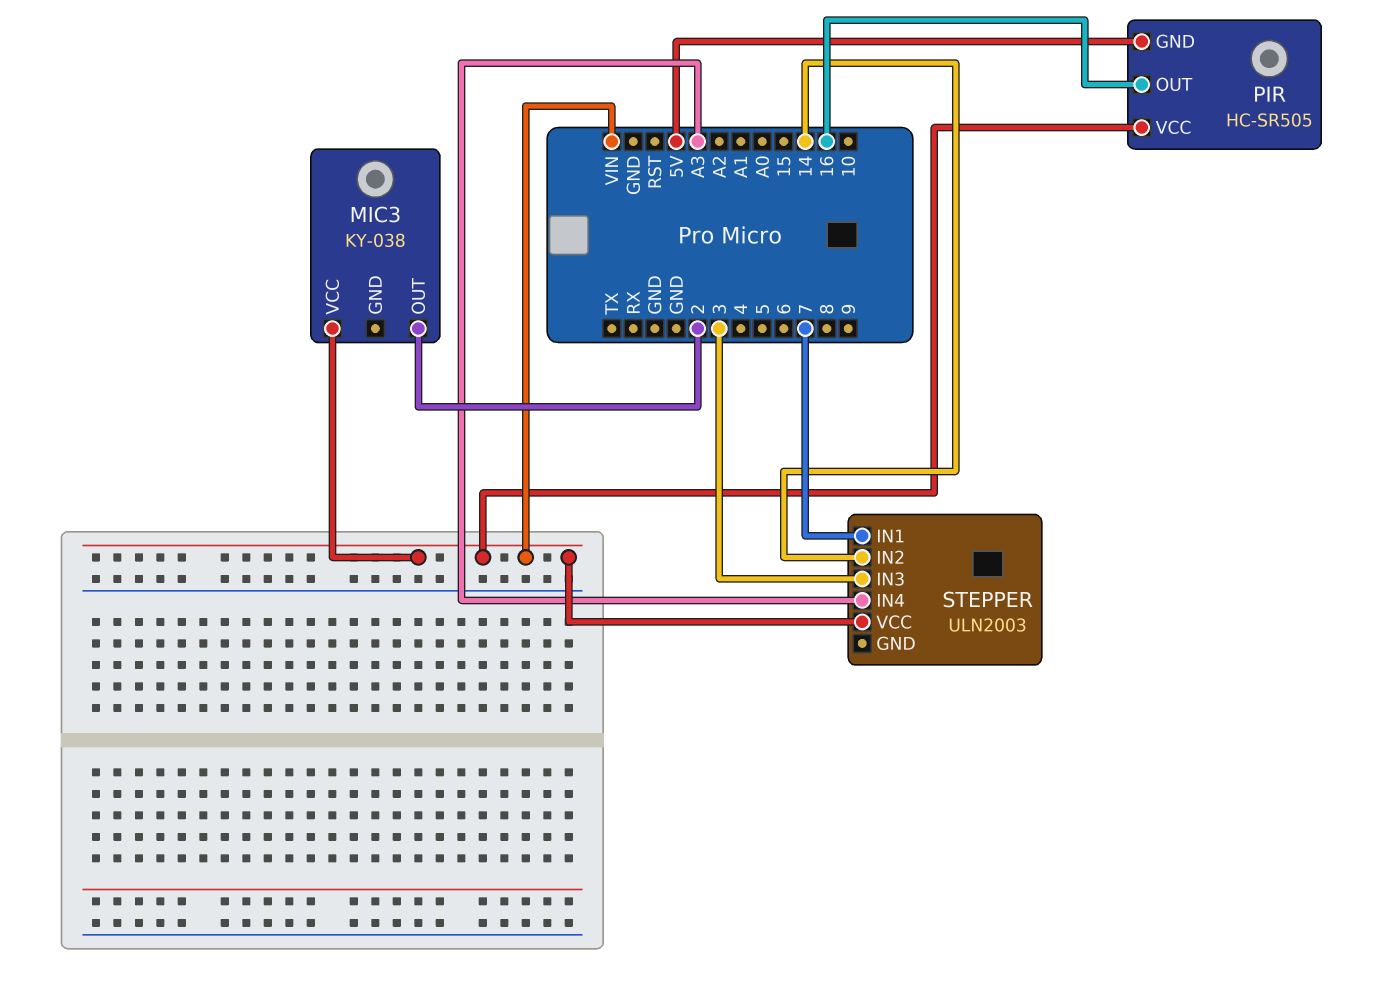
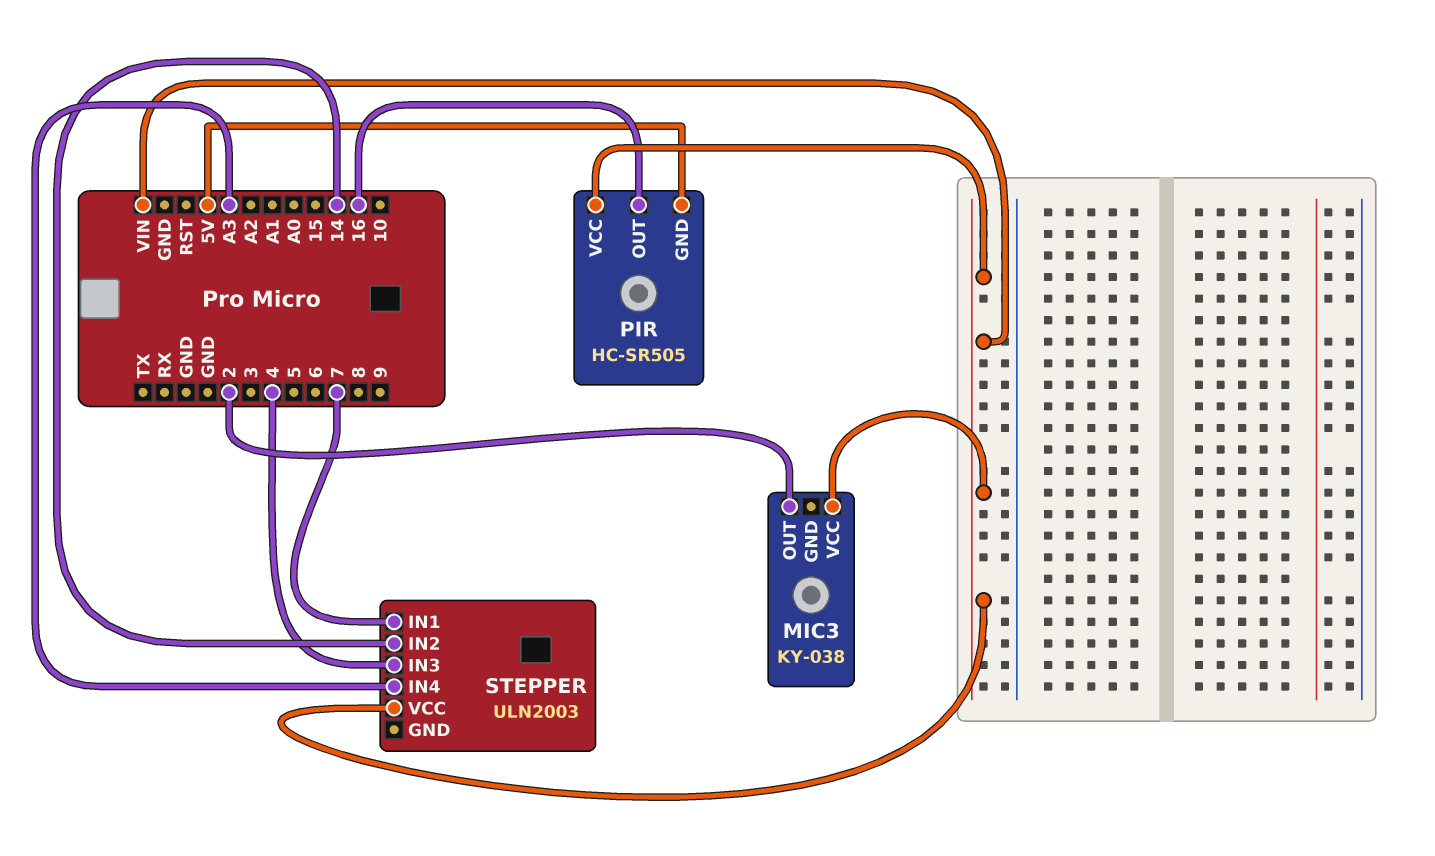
STEPPER pin IN3: 3 -> 4

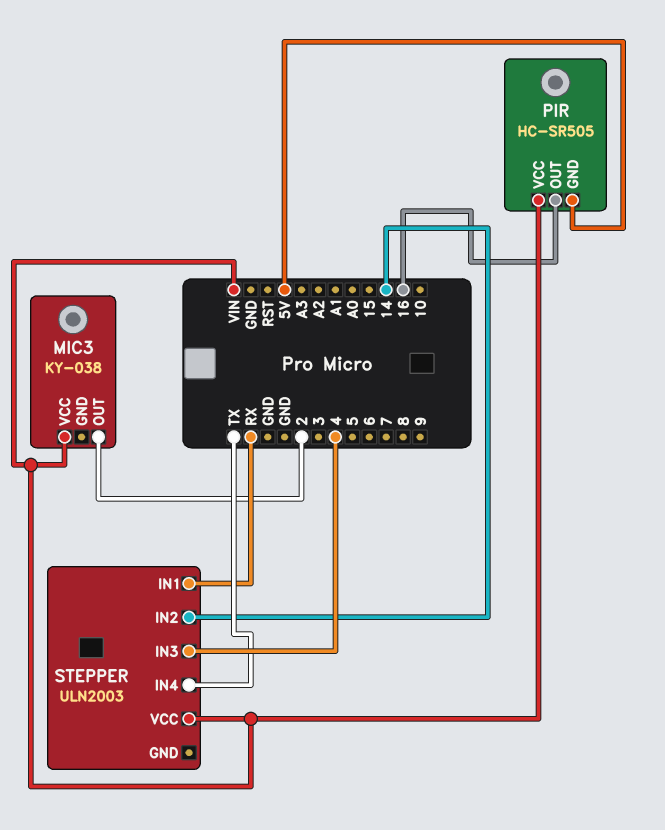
STEPPER pin IN1: 7 -> RX
STEPPER pin IN4: A3 -> TX

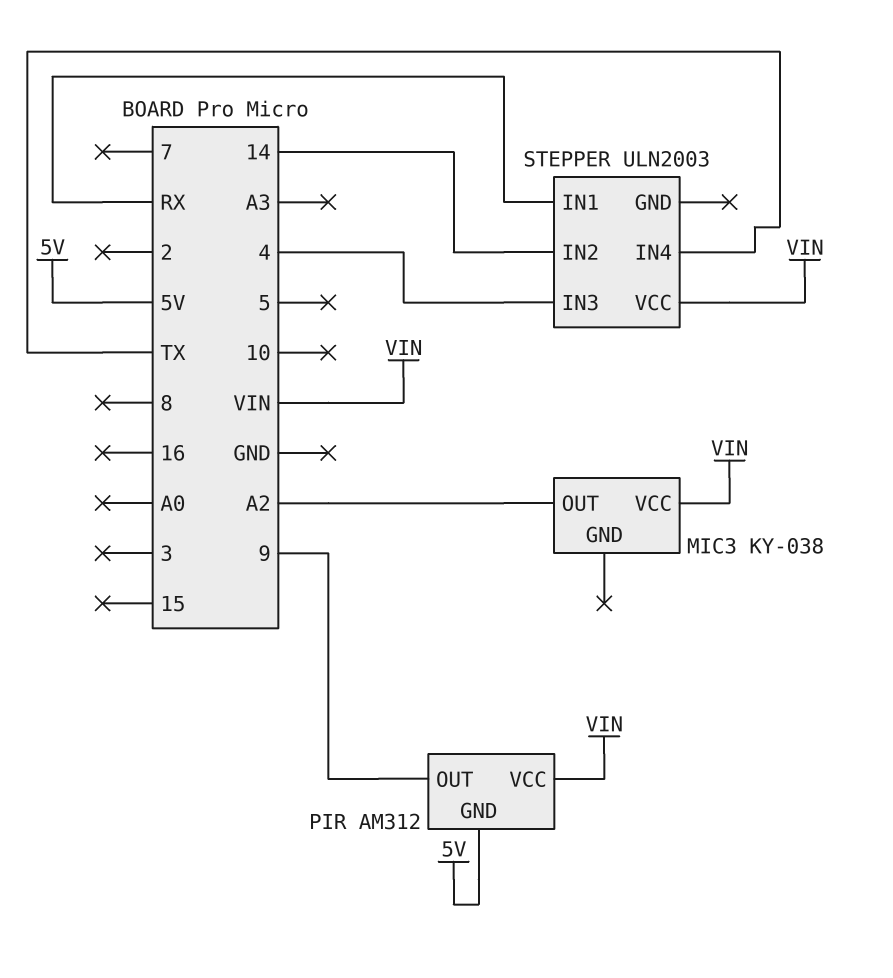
MIC3 pin OUT: 2 -> A2
PIR: HC-SR505 -> AM312
PIR pin OUT: 16 -> 9

